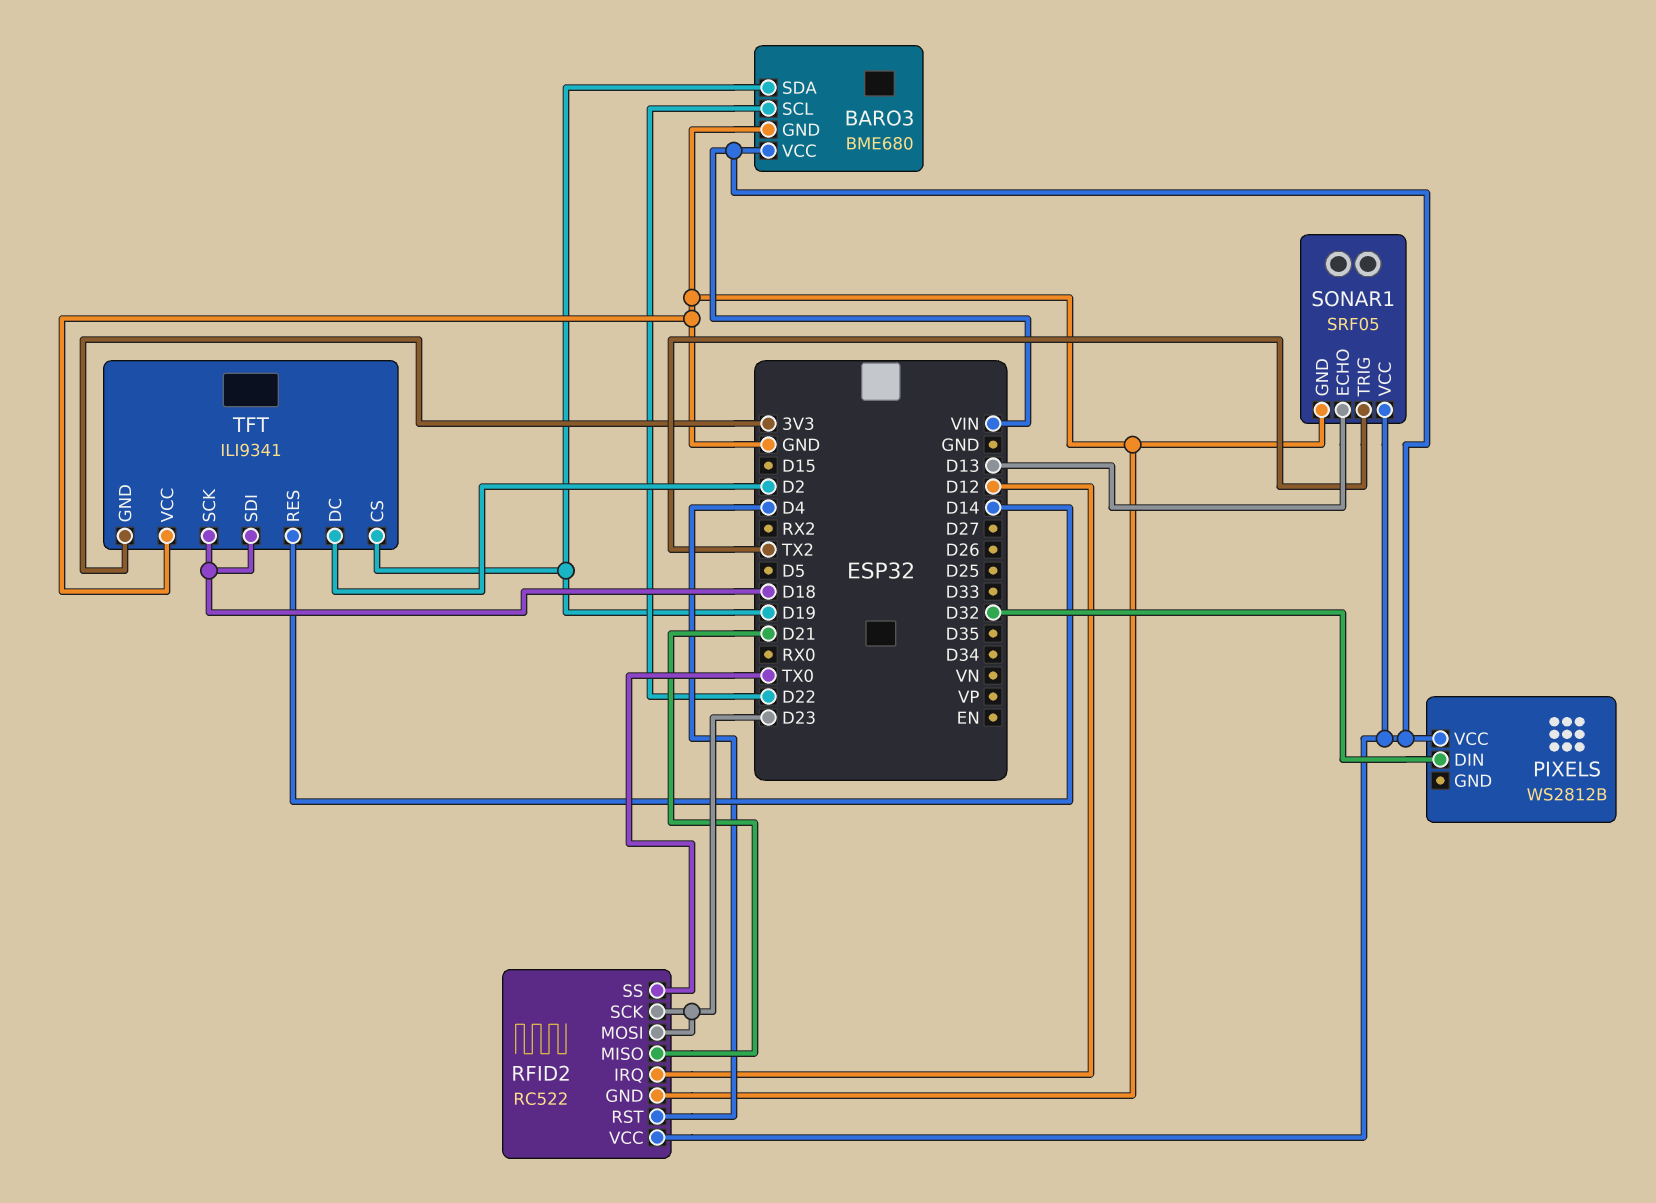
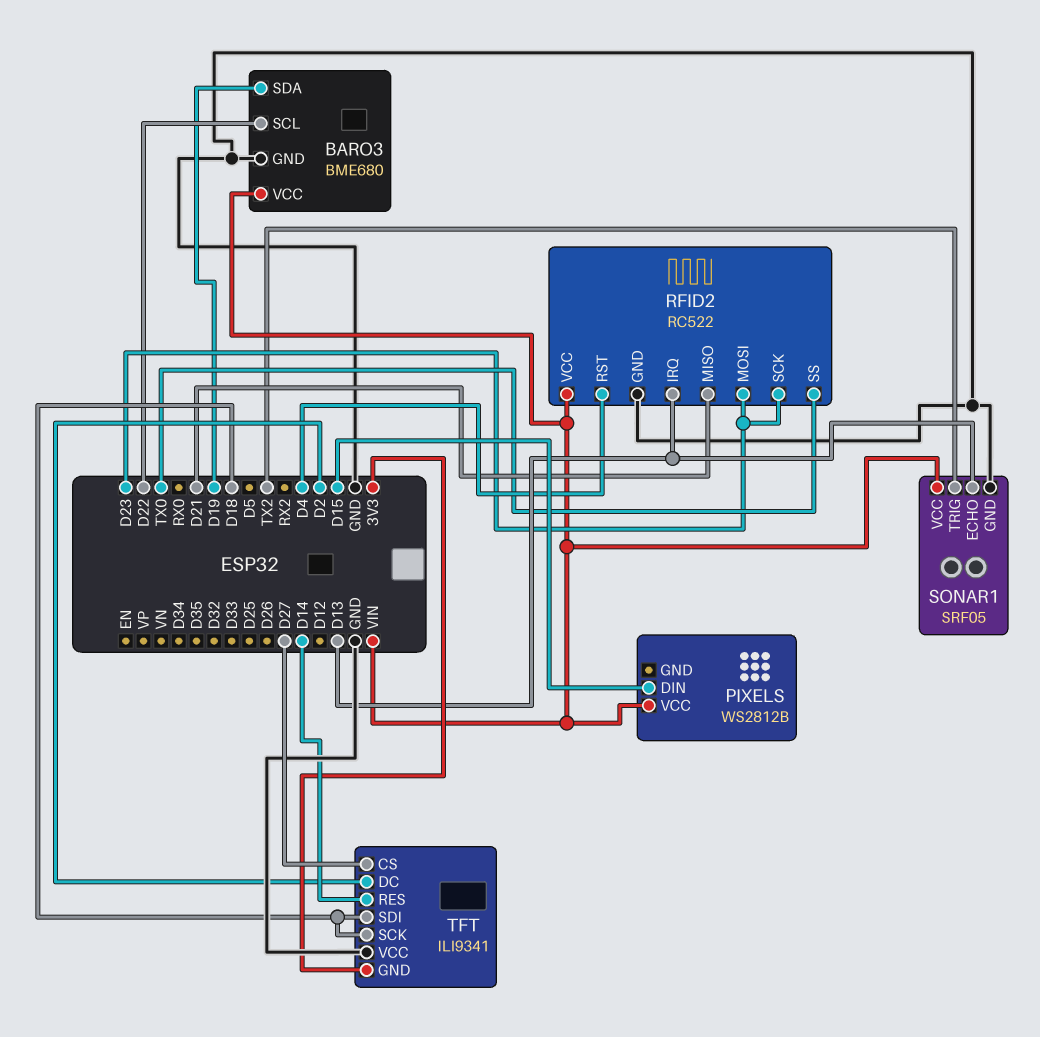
PIXELS pin DIN: D32 -> D15
RFID2 pin IRQ: D12 -> D13
TFT pin CS: D19 -> D27

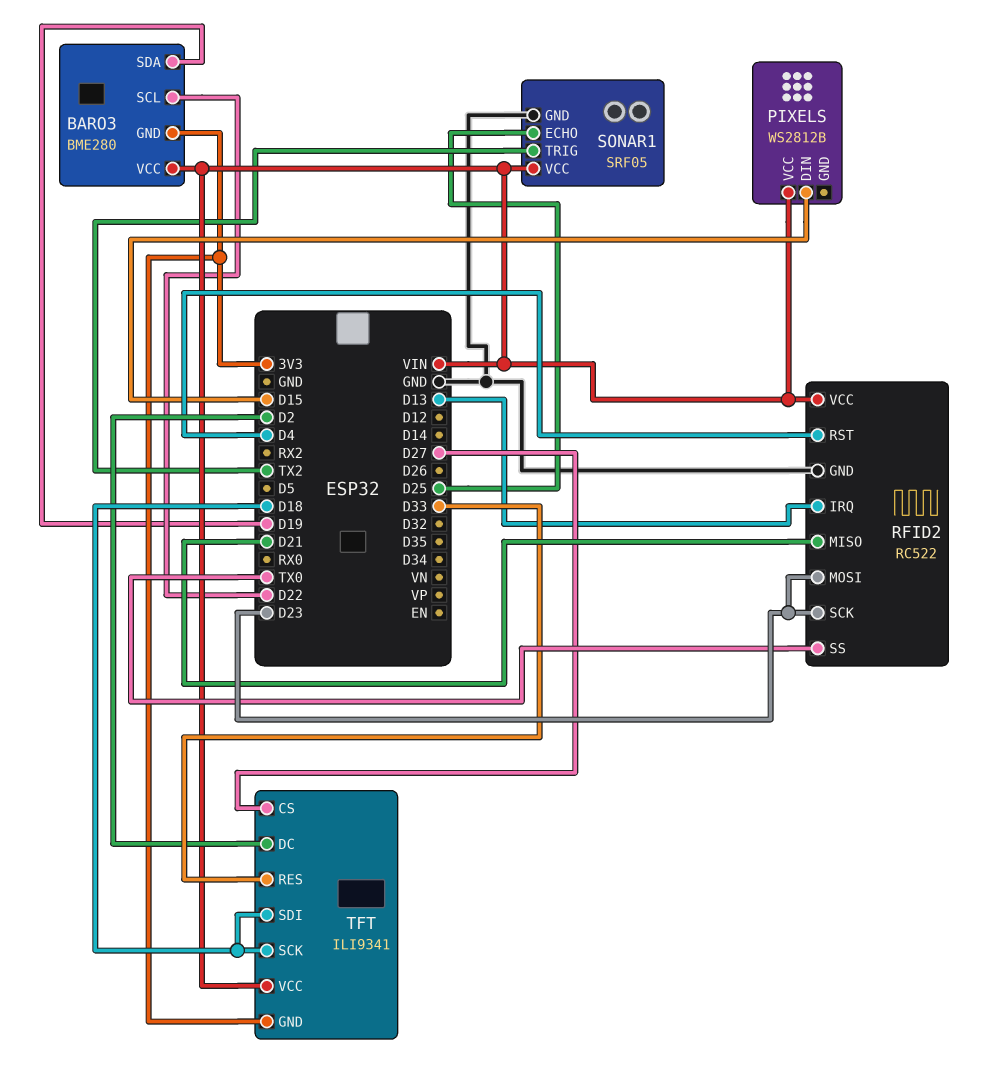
BARO3: BME680 -> BME280
BARO3 pin GND: GND -> 3V3
SONAR1 pin ECHO: D13 -> D25
TFT pin RES: D14 -> D33
TFT pin VCC: GND -> VIN

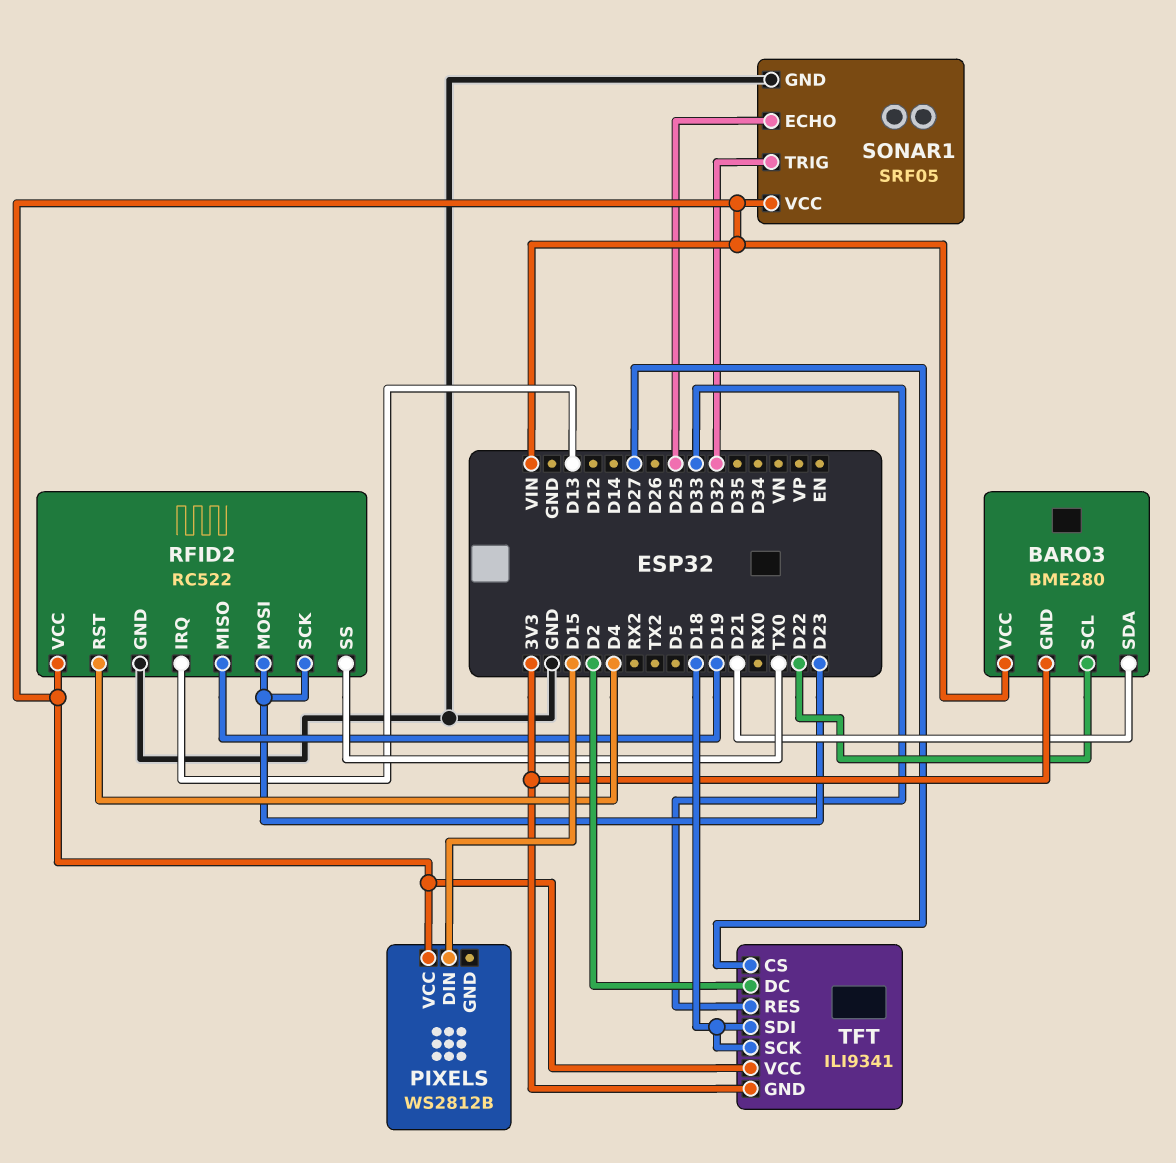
BARO3 pin SDA: D19 -> D21
RFID2 pin MISO: D21 -> D19
SONAR1 pin TRIG: TX2 -> D32

